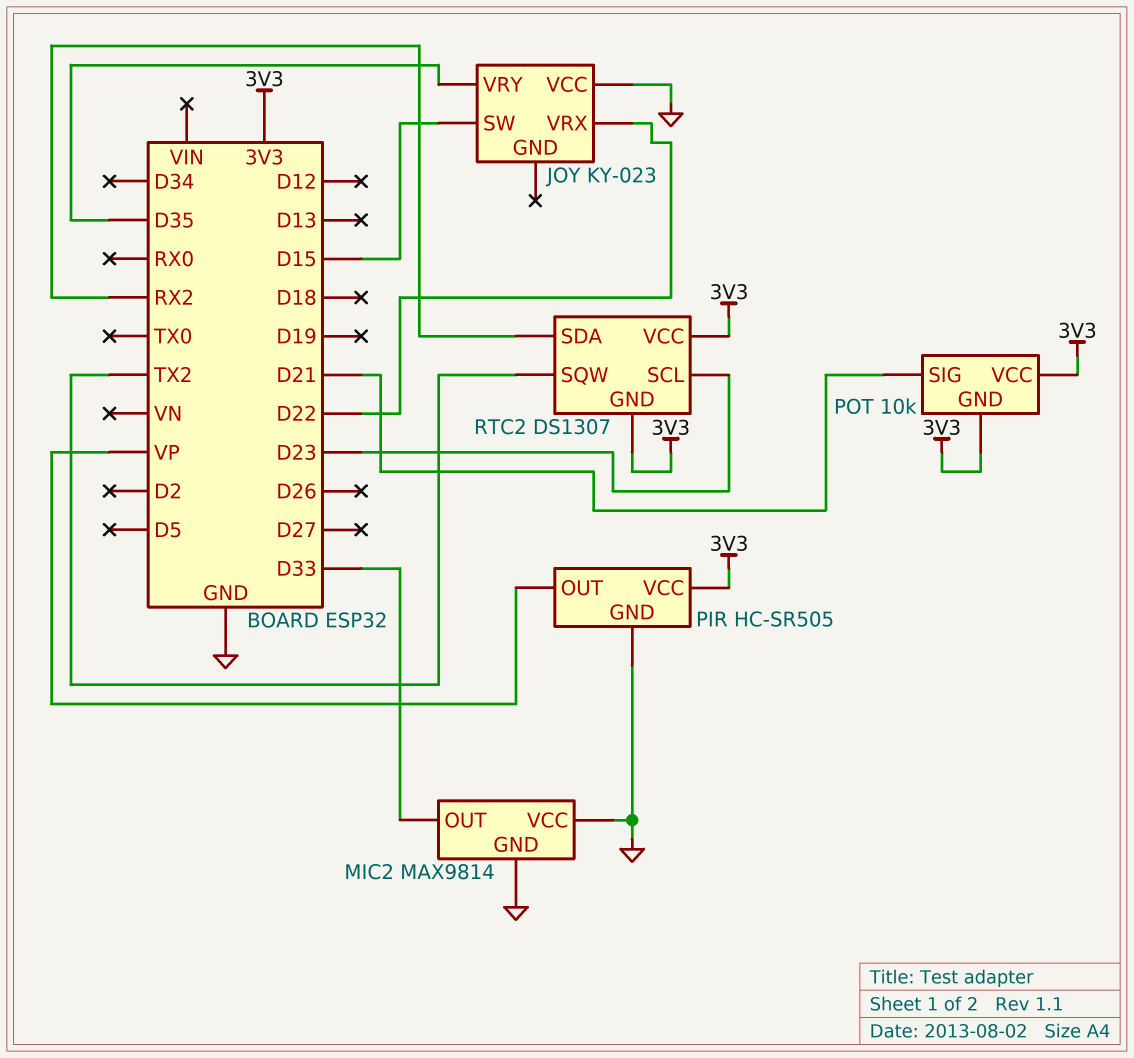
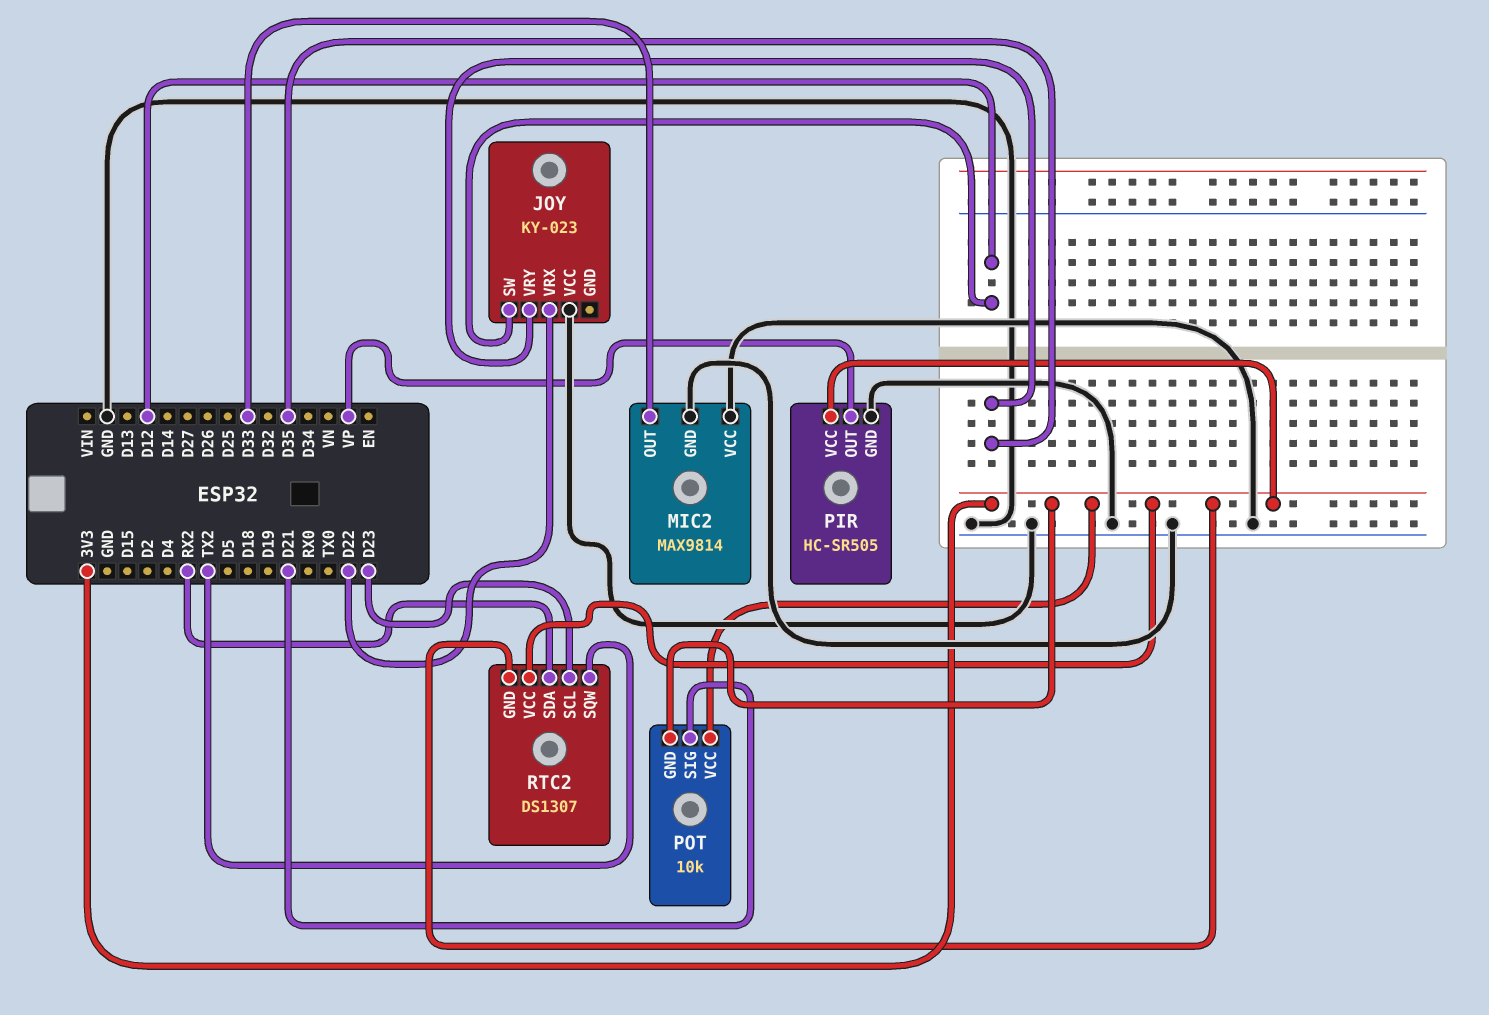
JOY pin SW: D15 -> D12

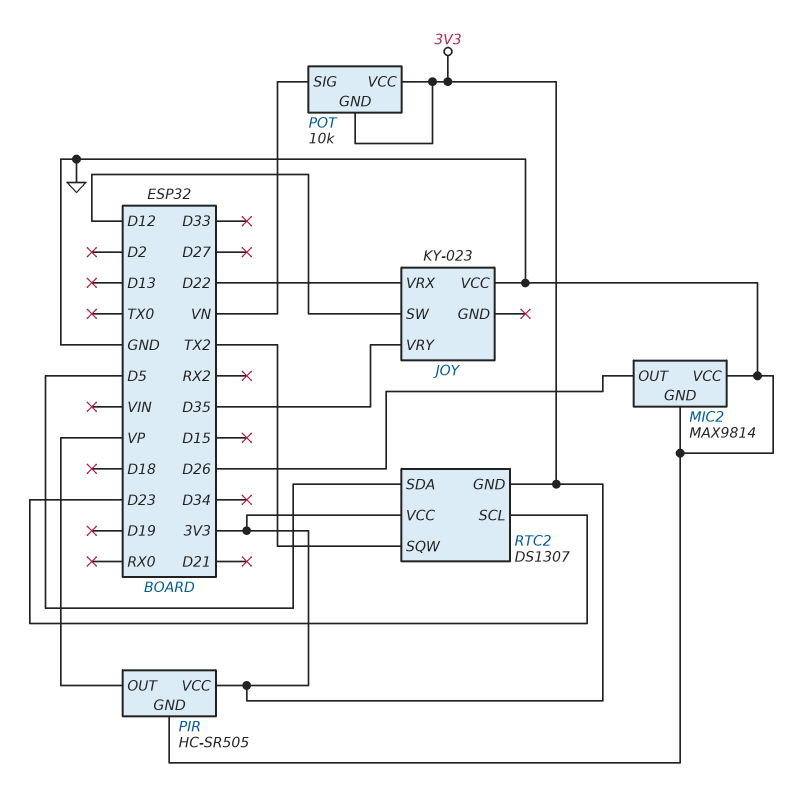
MIC2 pin OUT: D33 -> D26
POT pin SIG: D21 -> VN
RTC2 pin SDA: RX2 -> D5

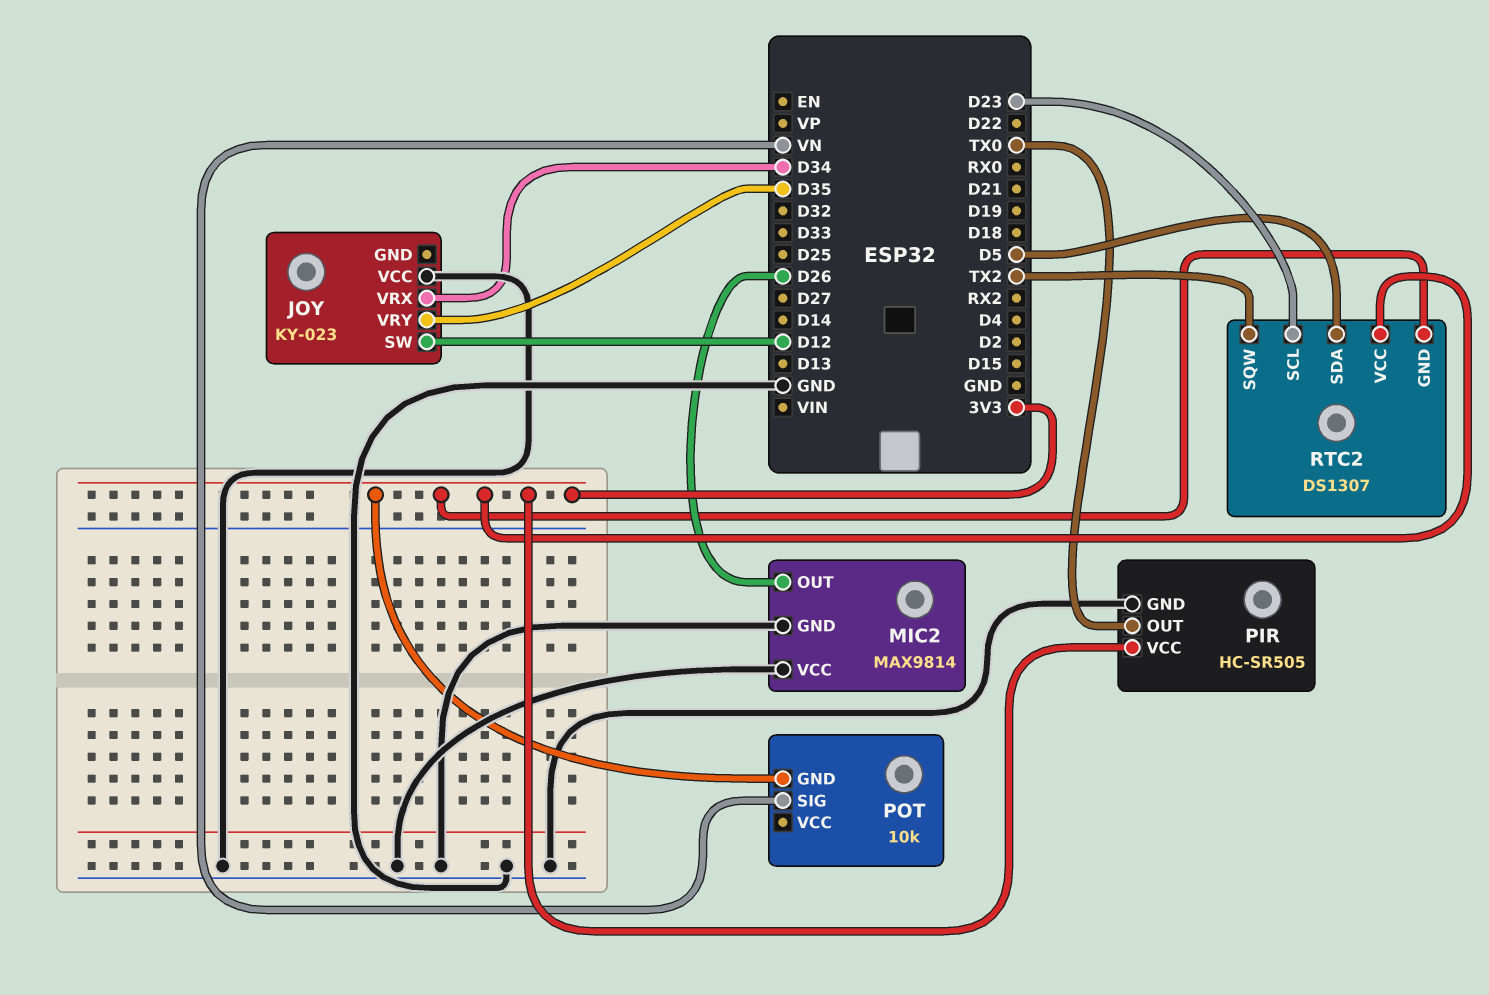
JOY pin VRX: D22 -> D34
PIR pin OUT: VP -> TX0
POT pin VCC: 3V3 -> none

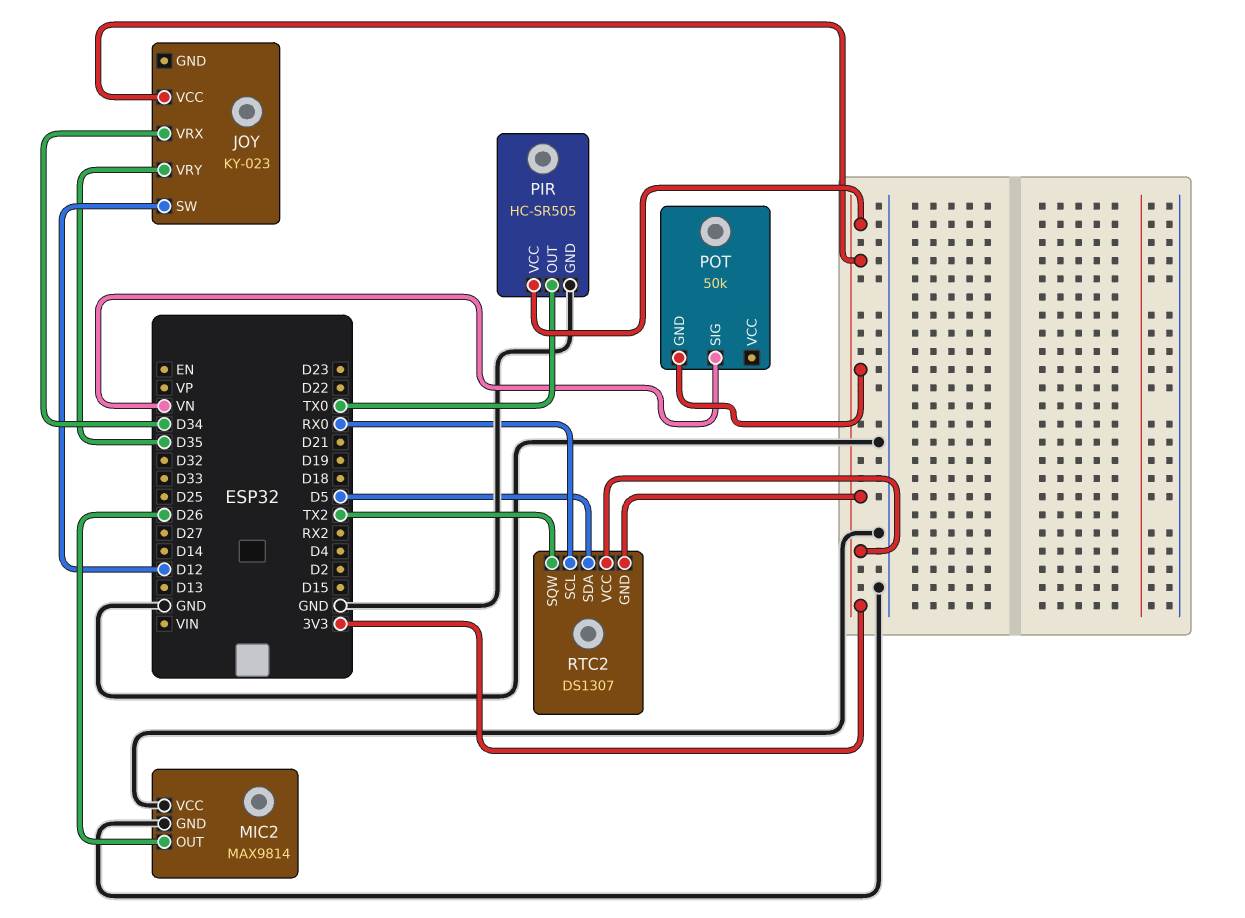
JOY pin VCC: GND -> 3V3
POT: 10k -> 50k
RTC2 pin SCL: D23 -> RX0

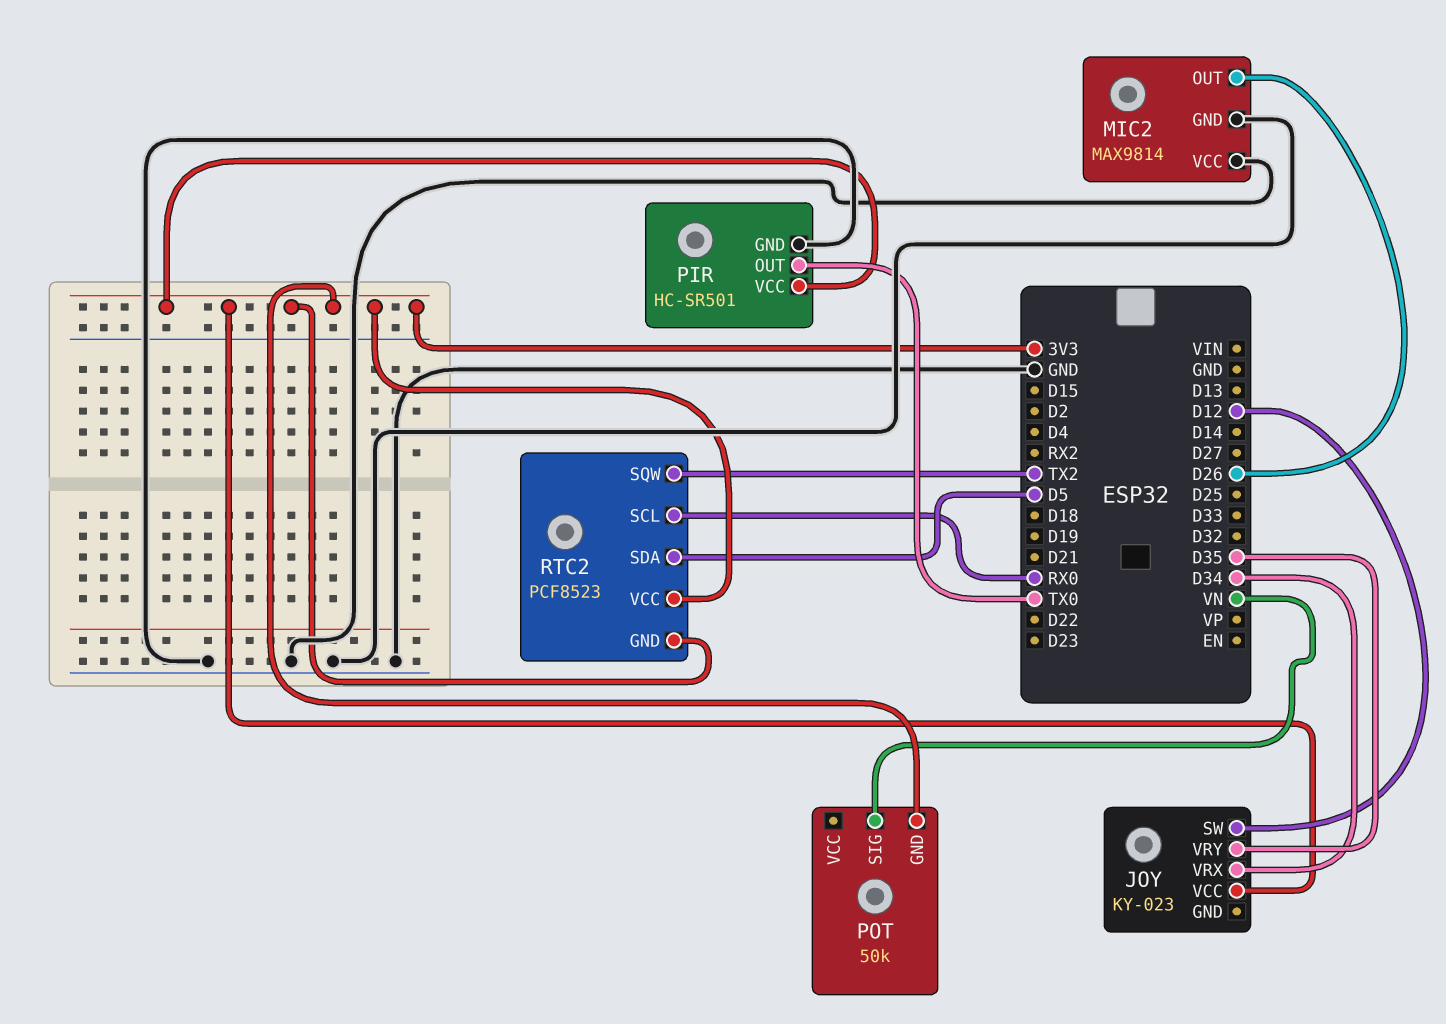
PIR: HC-SR505 -> HC-SR501
RTC2: DS1307 -> PCF8523

